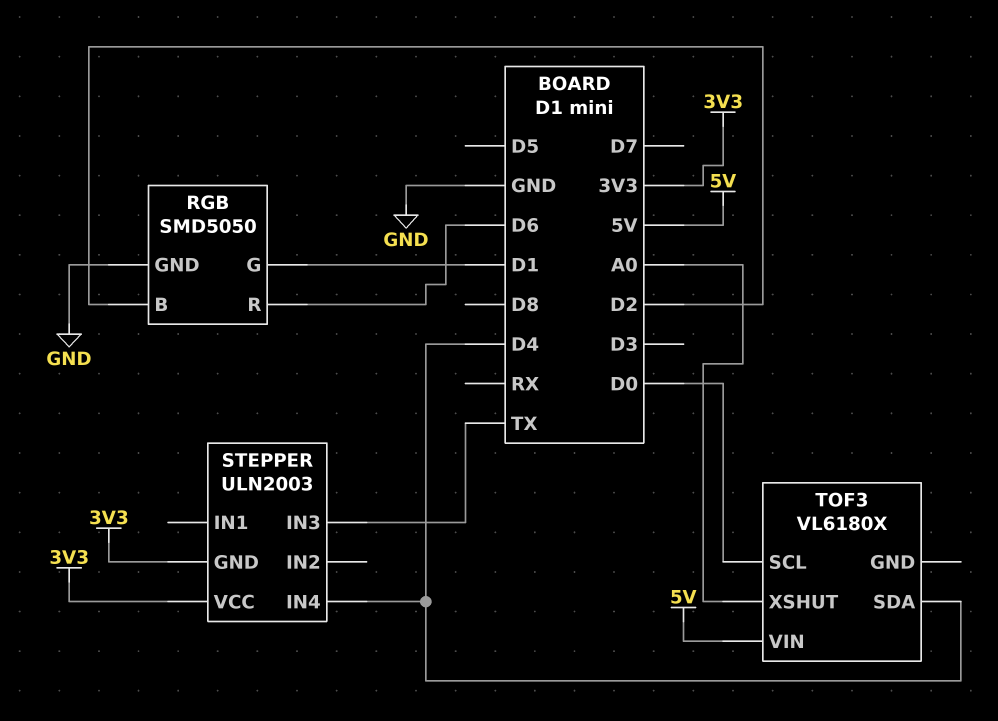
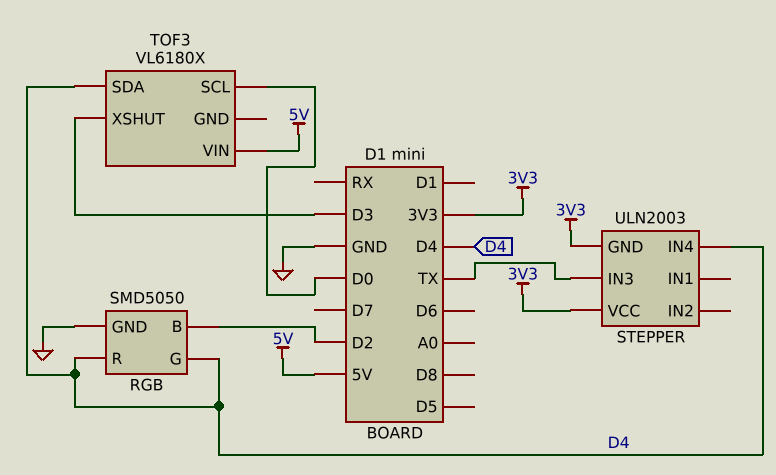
RGB pin G: D1 -> D4
RGB pin R: D6 -> D4
TOF3 pin XSHUT: A0 -> D3

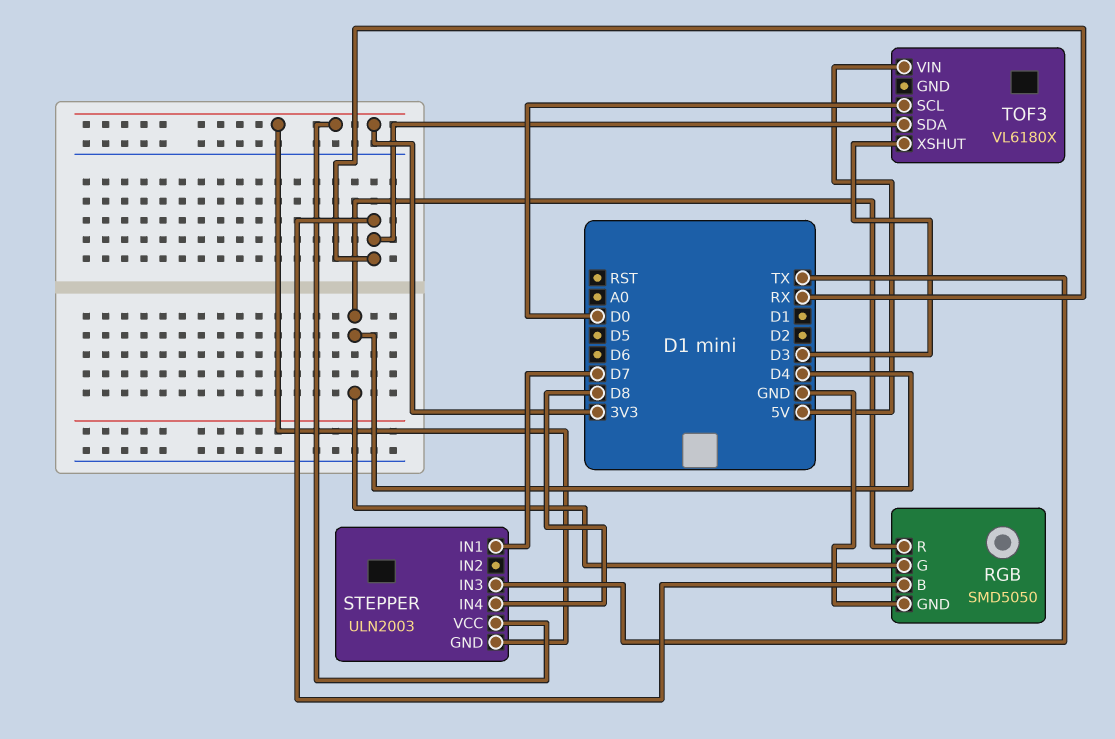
RGB pin B: D2 -> RX
STEPPER pin IN1: none -> D7
STEPPER pin IN4: D4 -> D8
TOF3 pin SDA: D4 -> RX

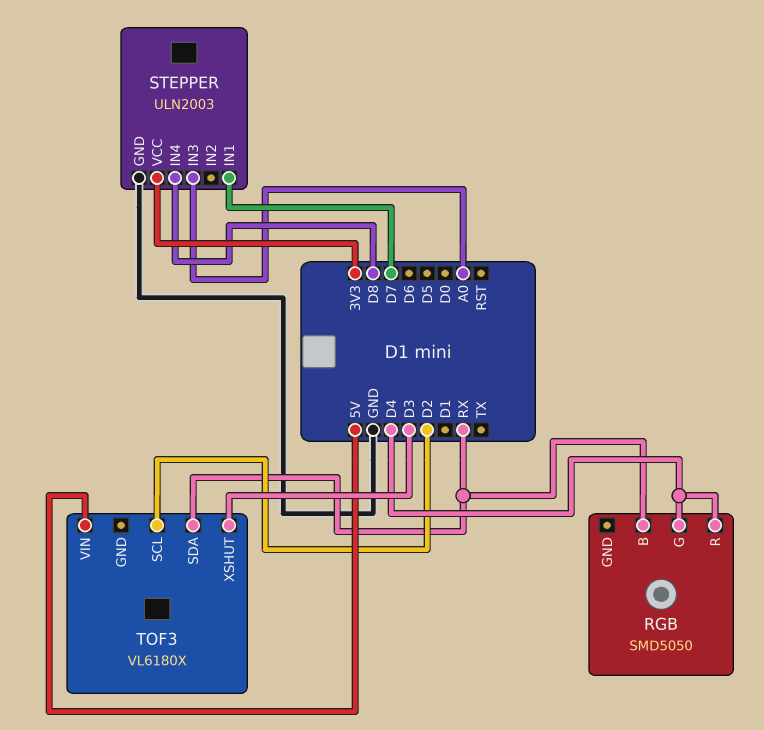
RGB pin GND: GND -> none
STEPPER pin GND: 3V3 -> GND
STEPPER pin IN3: TX -> A0
TOF3 pin SCL: D0 -> D2

